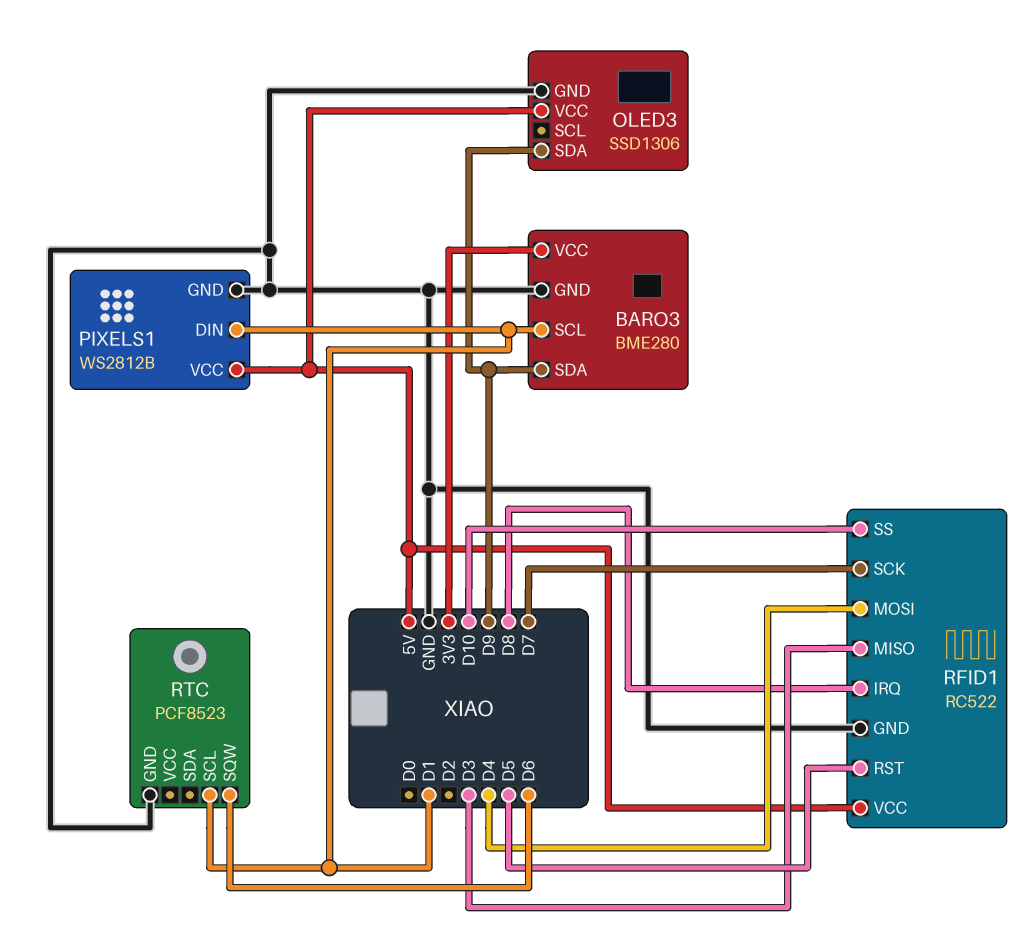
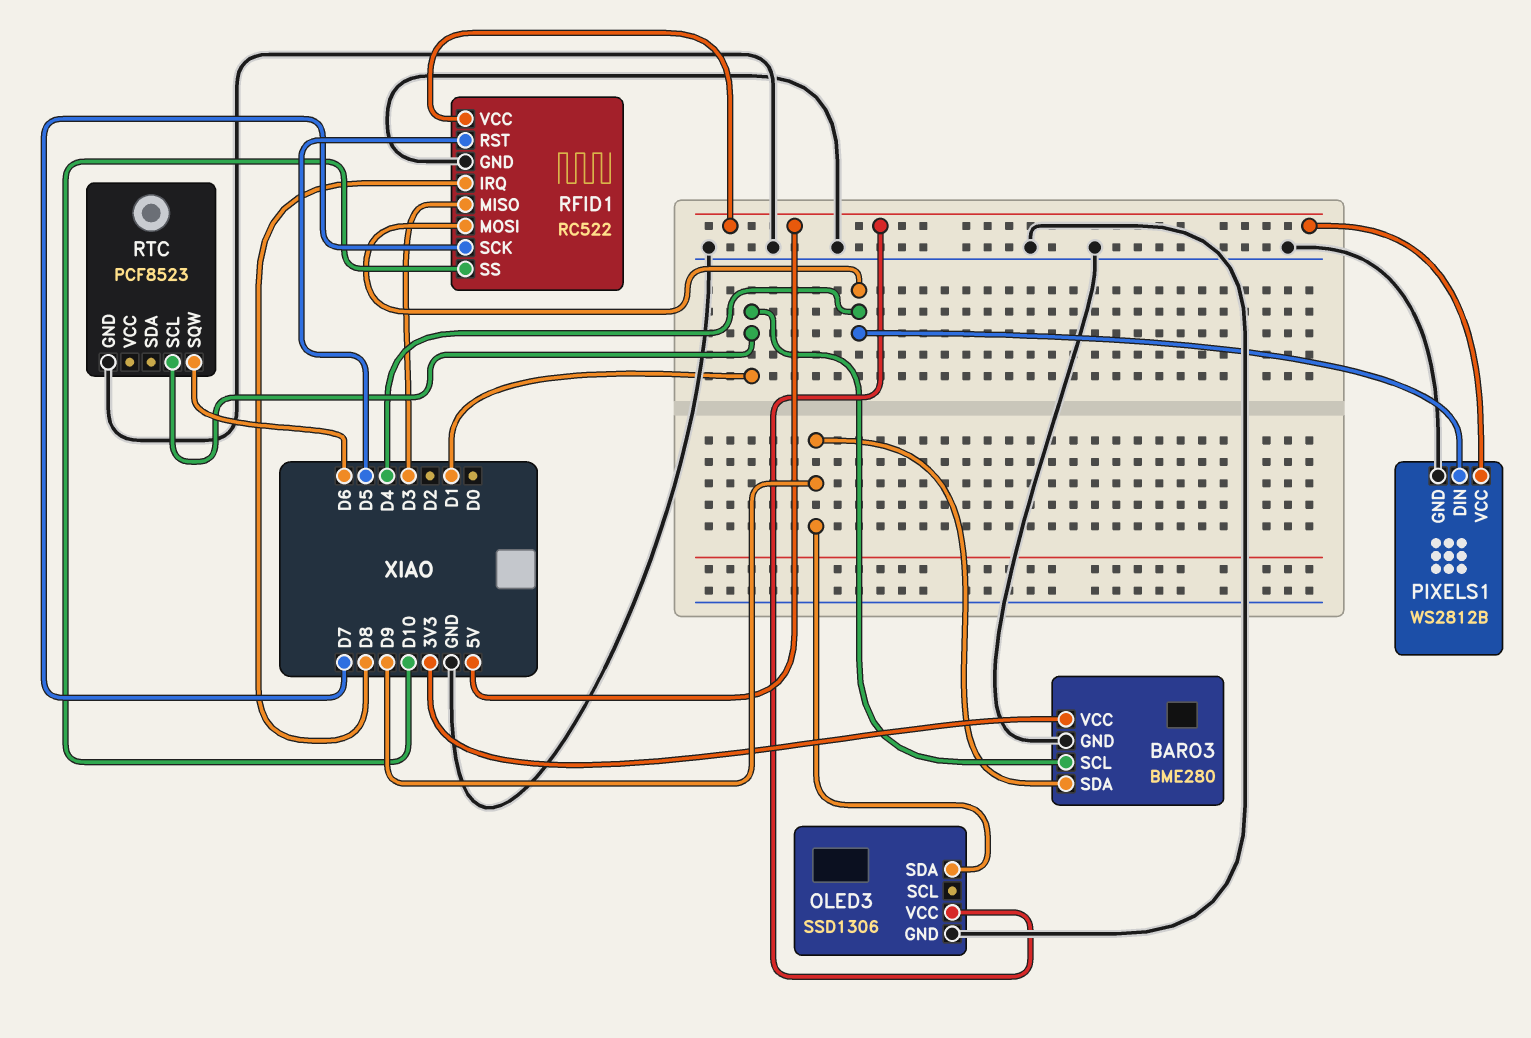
PIXELS1 pin DIN: D1 -> D4

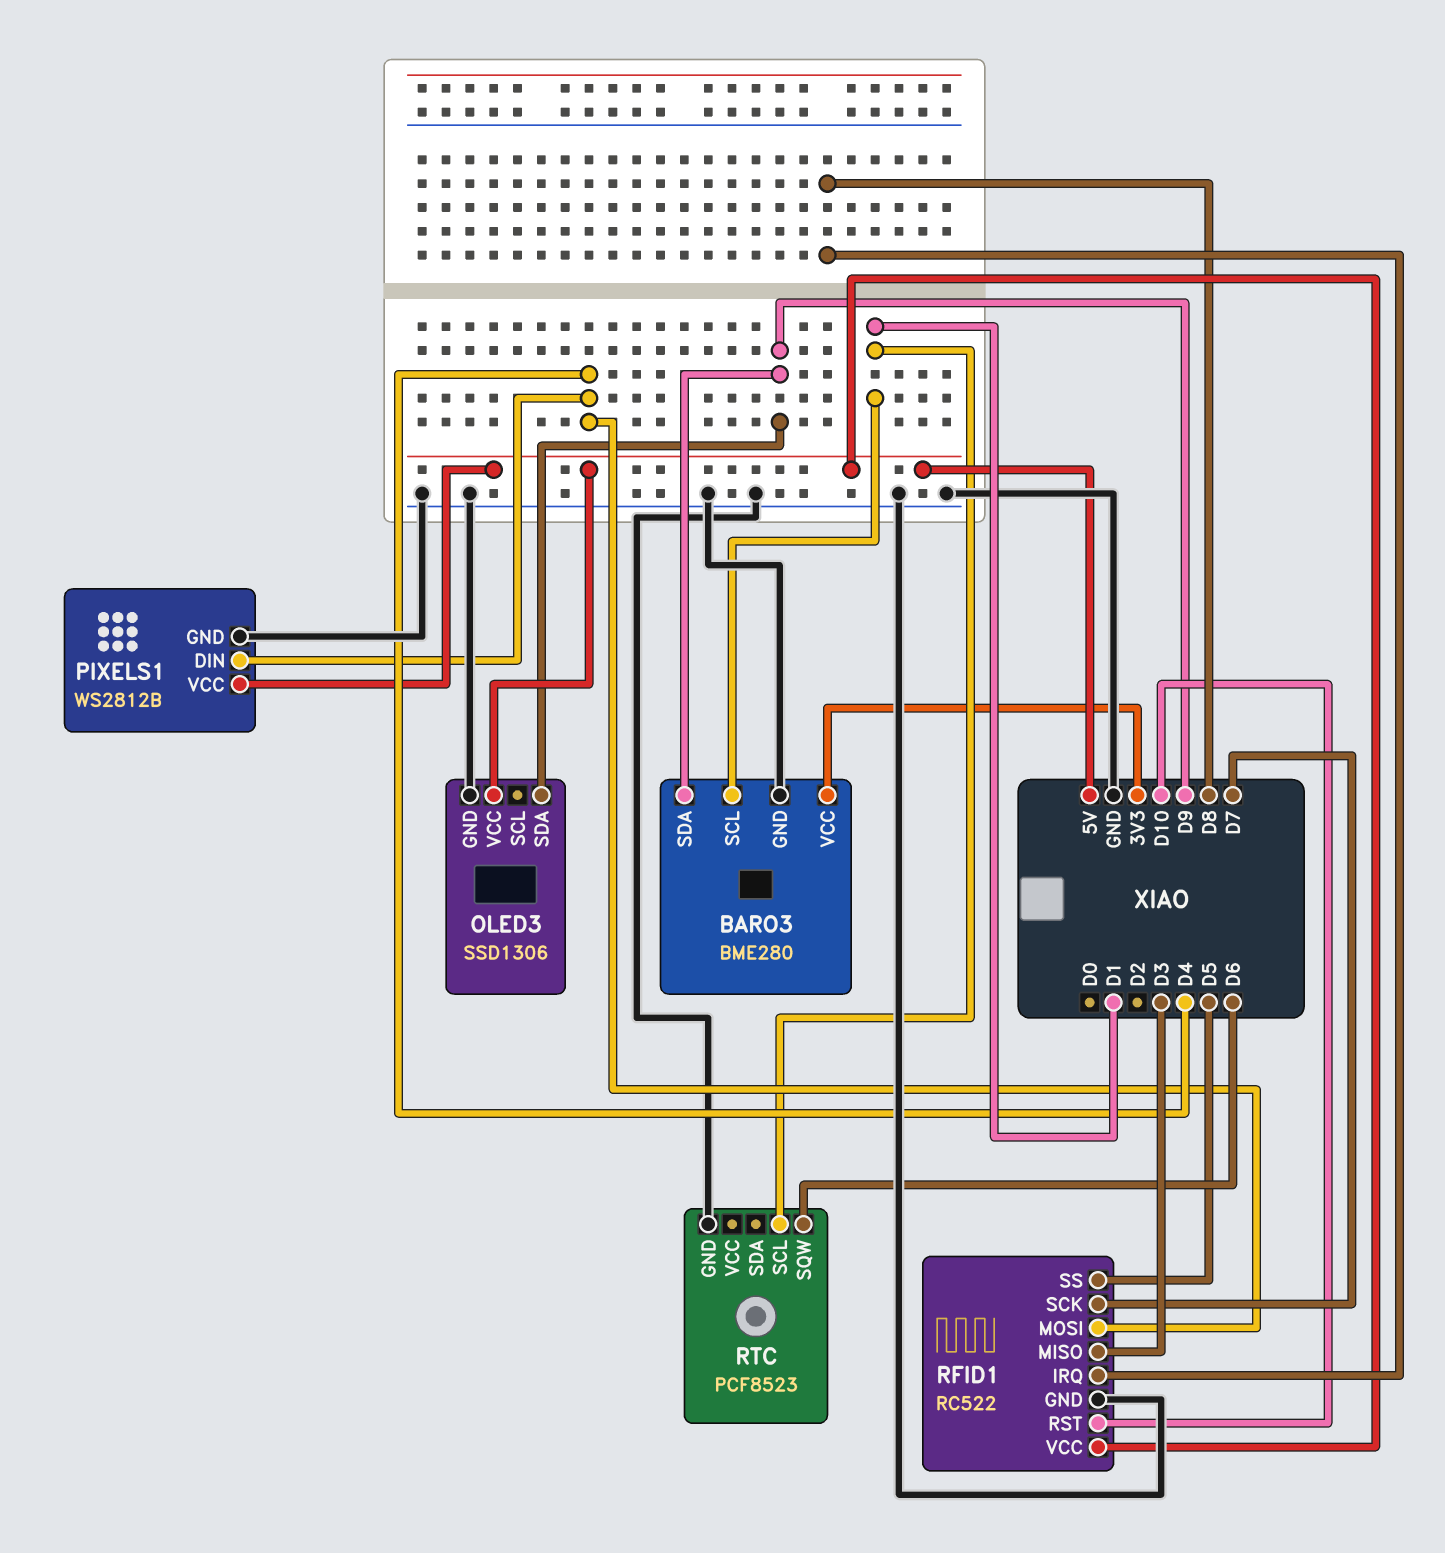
RFID1 pin RST: D5 -> D10
RFID1 pin SS: D10 -> D5

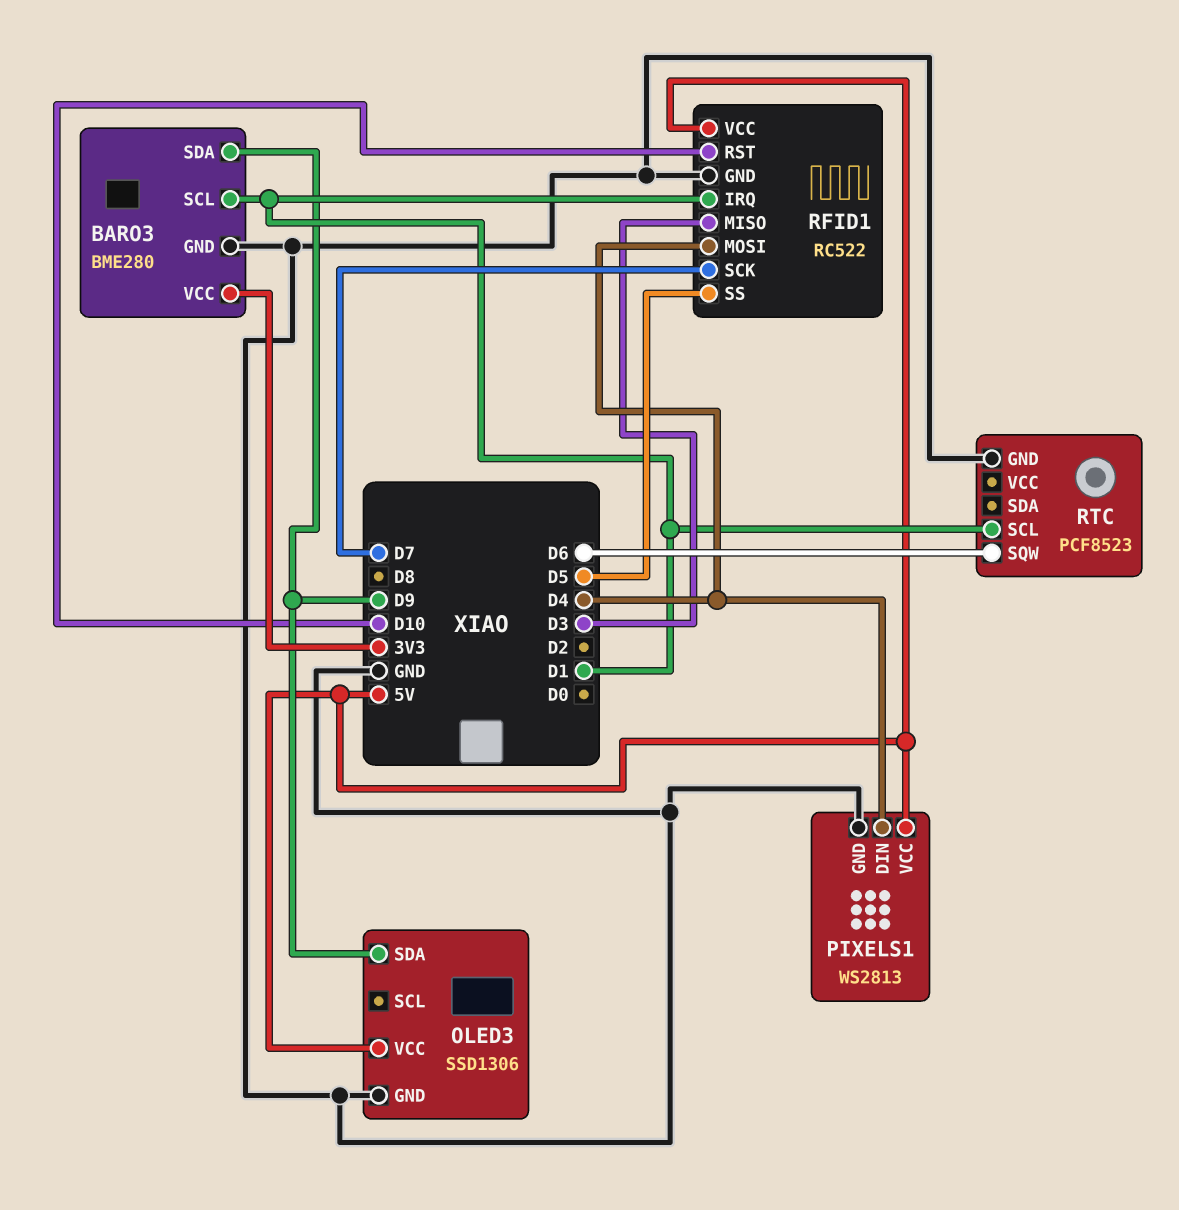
PIXELS1: WS2812B -> WS2813
RFID1 pin IRQ: D8 -> D1

